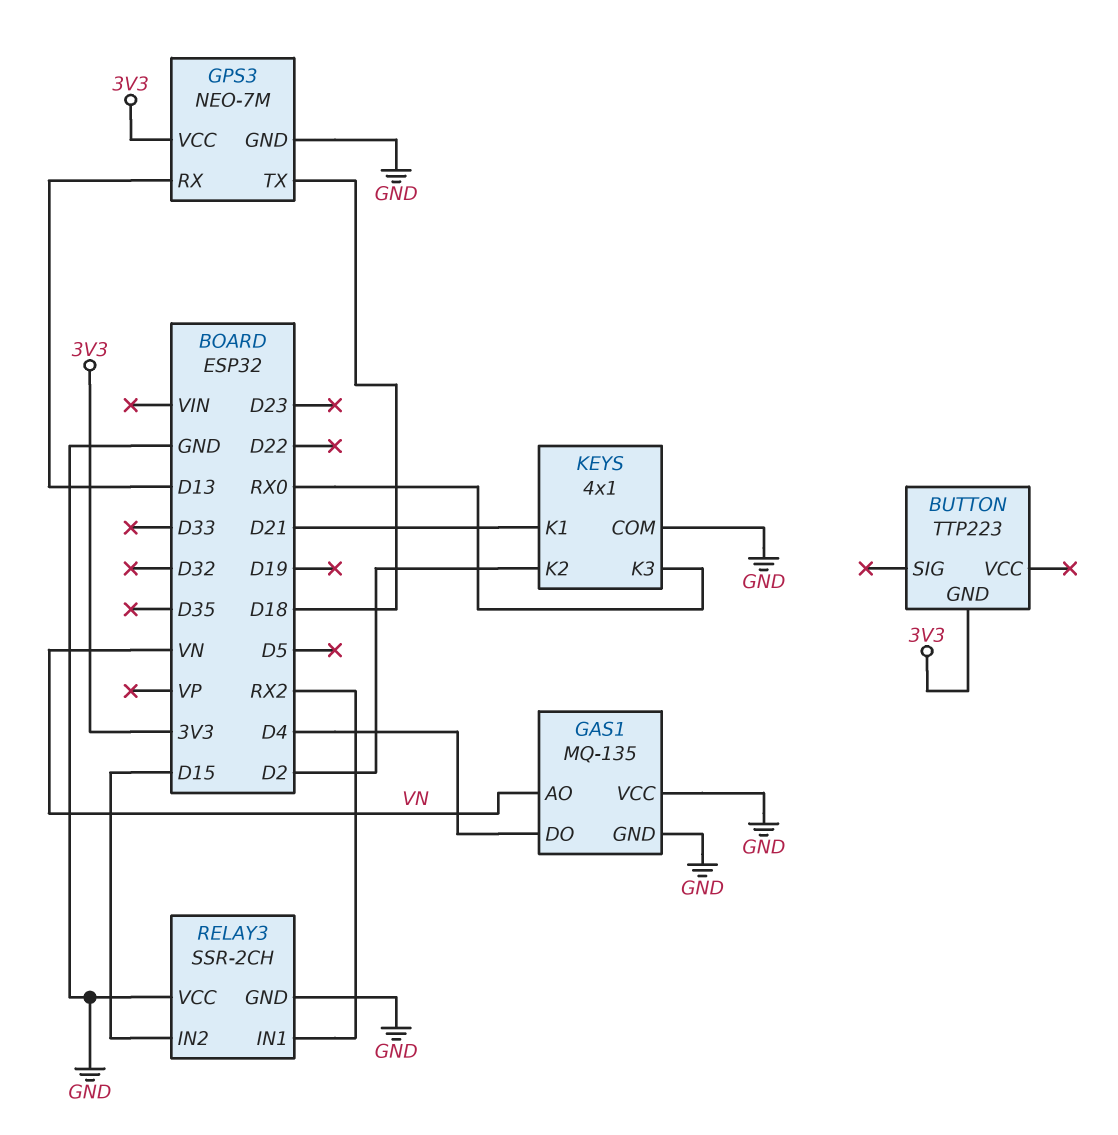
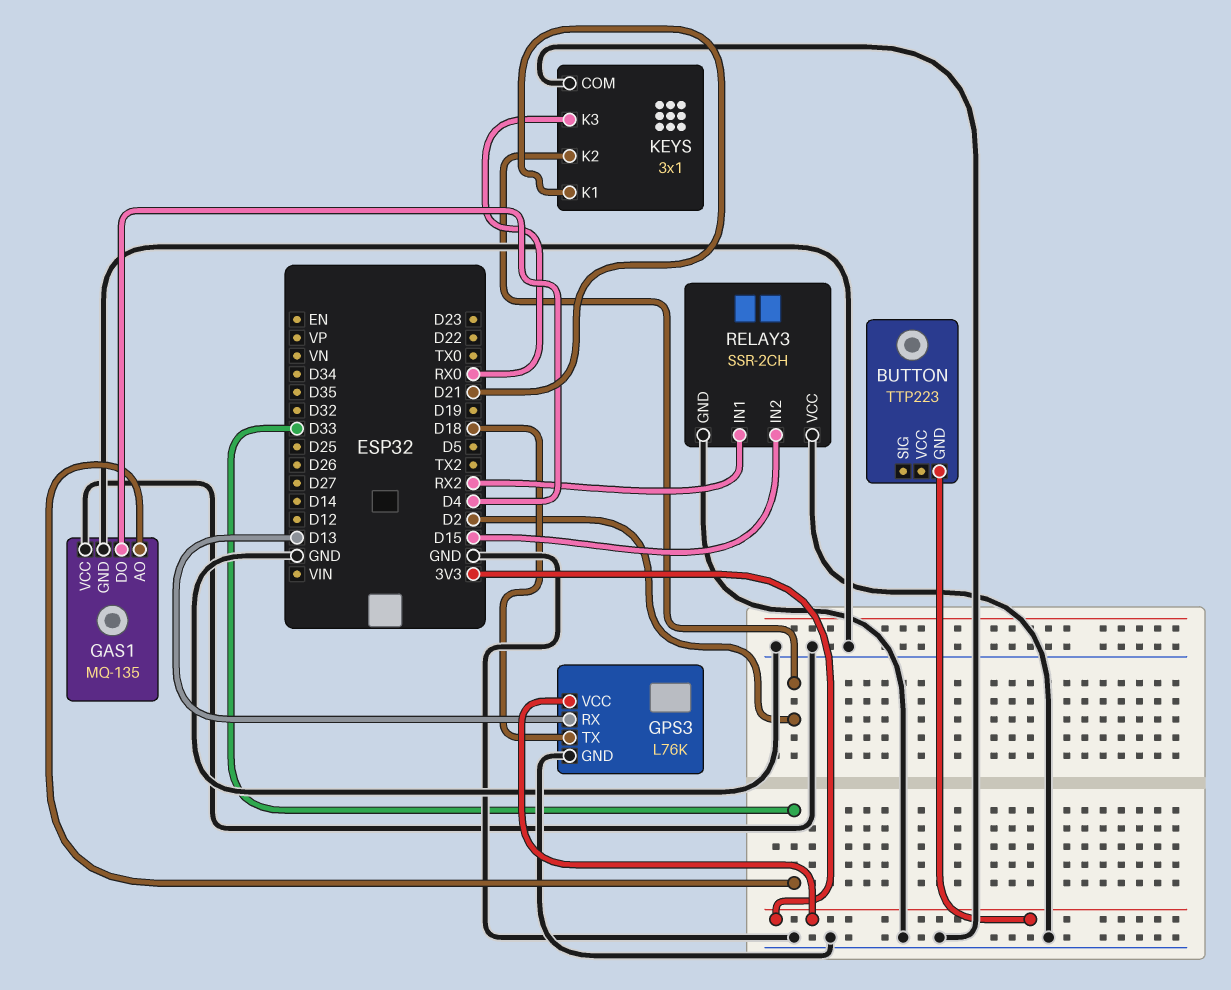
GAS1 pin AO: VN -> D33
GPS3: NEO-7M -> L76K
KEYS: 4x1 -> 3x1

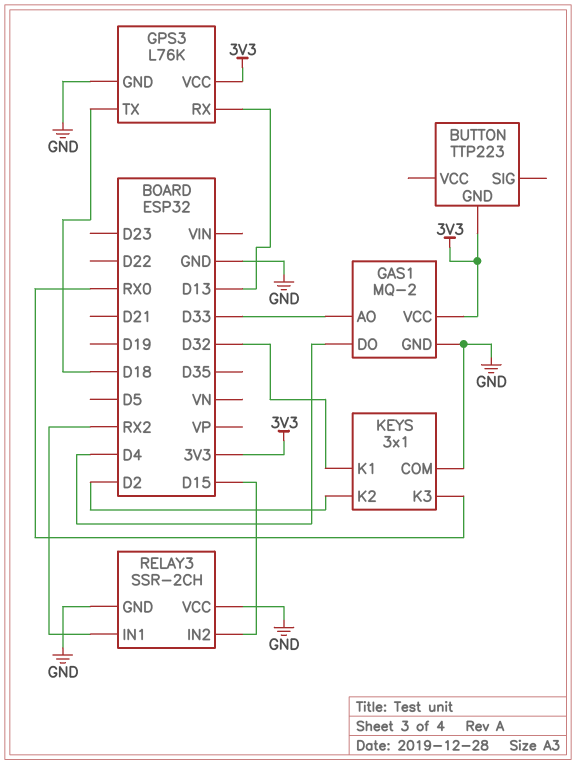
GAS1: MQ-135 -> MQ-2
GAS1 pin VCC: GND -> 3V3
KEYS pin K1: D21 -> D32

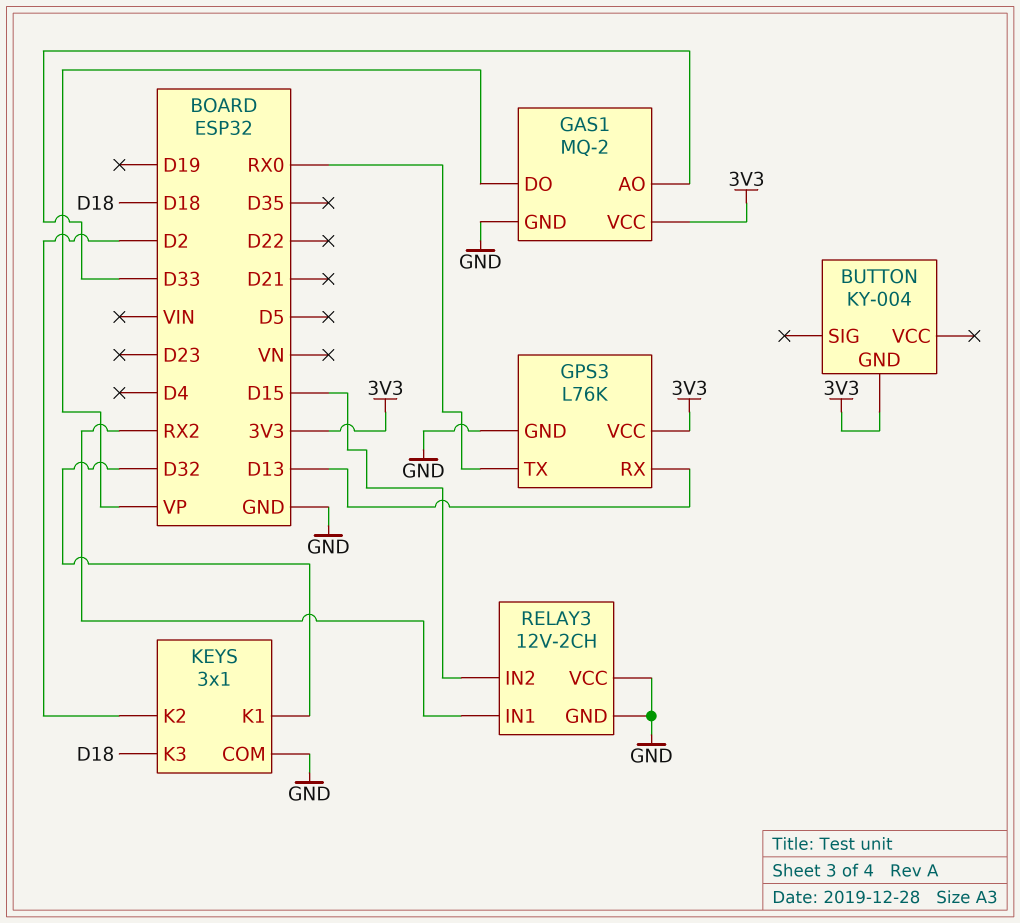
BUTTON: TTP223 -> KY-004
GAS1 pin DO: D4 -> VP
GPS3 pin TX: D18 -> RX0
KEYS pin K3: RX0 -> D18
RELAY3: SSR-2CH -> 12V-2CH

